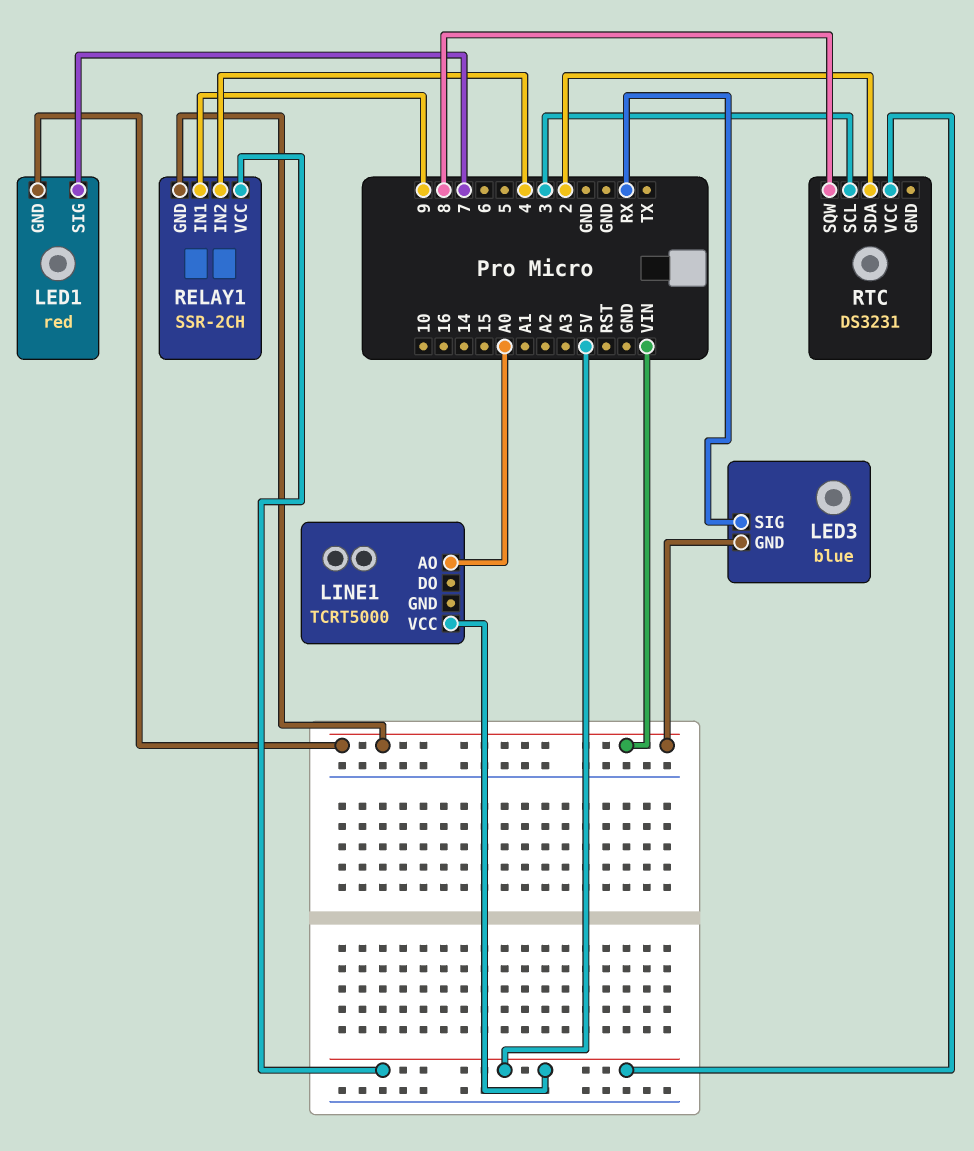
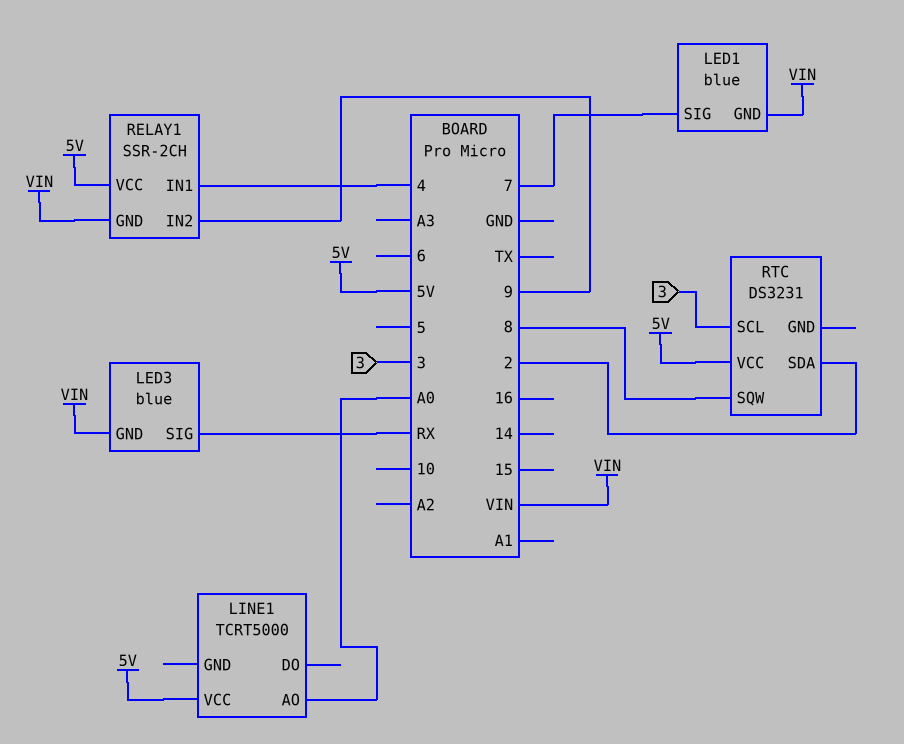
LED1: red -> blue
RELAY1 pin IN1: 9 -> 4
RELAY1 pin IN2: 4 -> 9

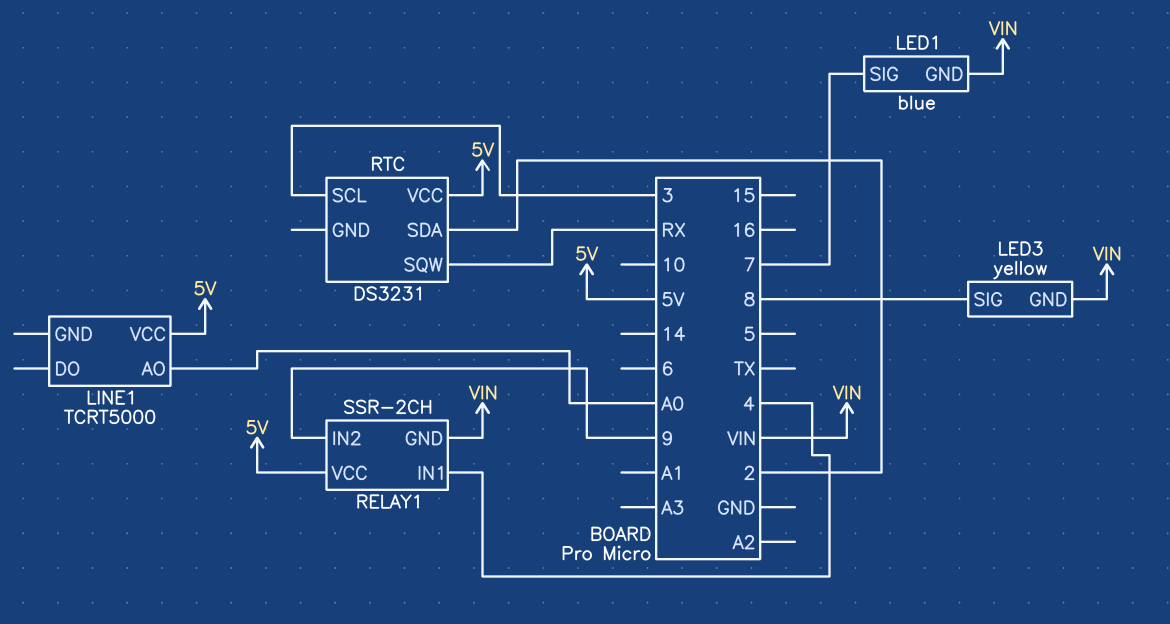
LED3: blue -> yellow
LED3 pin SIG: RX -> 8
RTC pin SQW: 8 -> RX

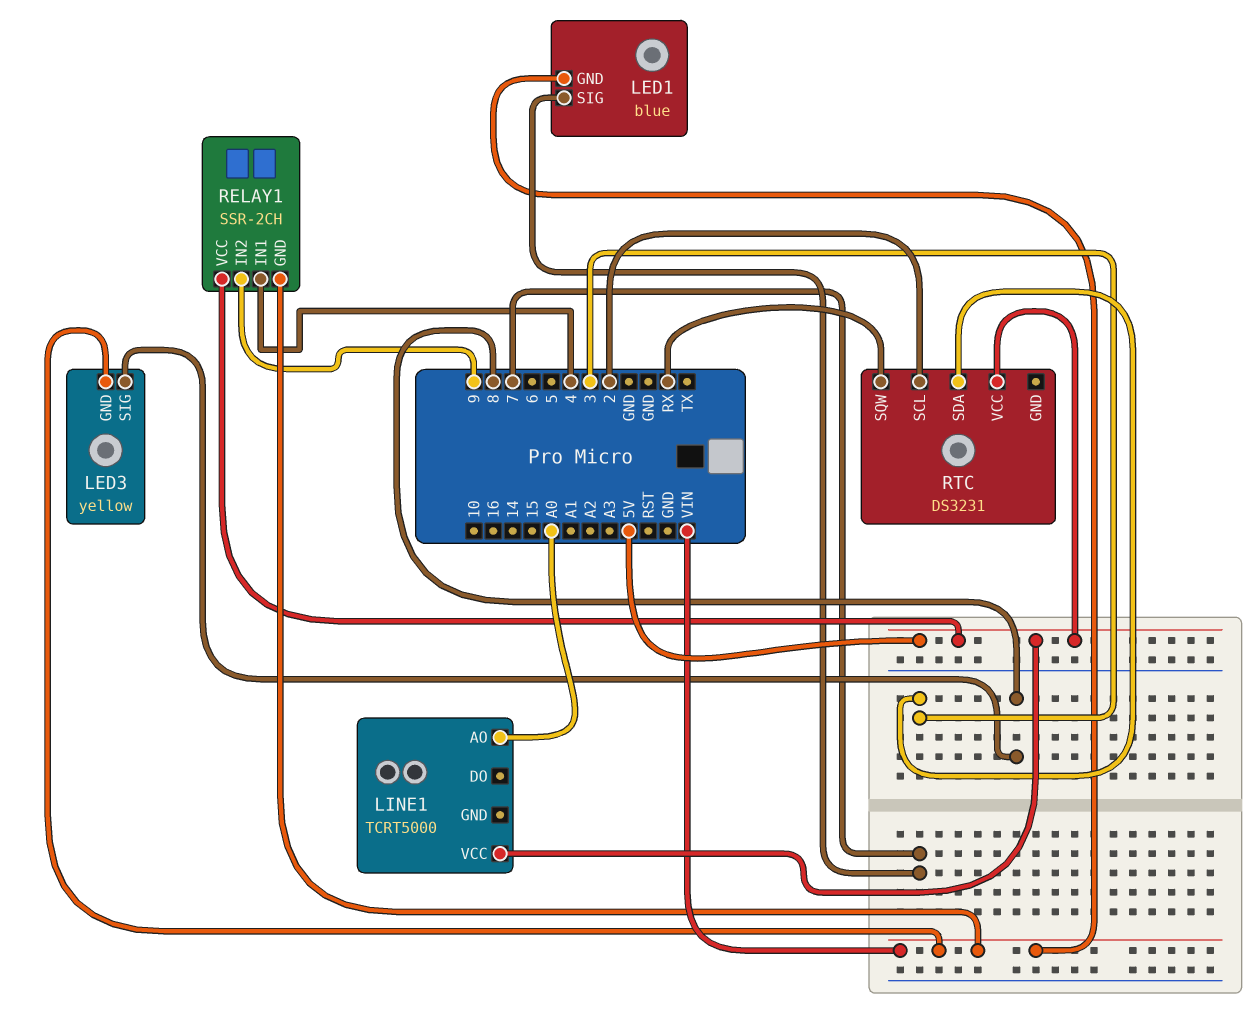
RTC pin SCL: 3 -> 2
RTC pin SDA: 2 -> 3

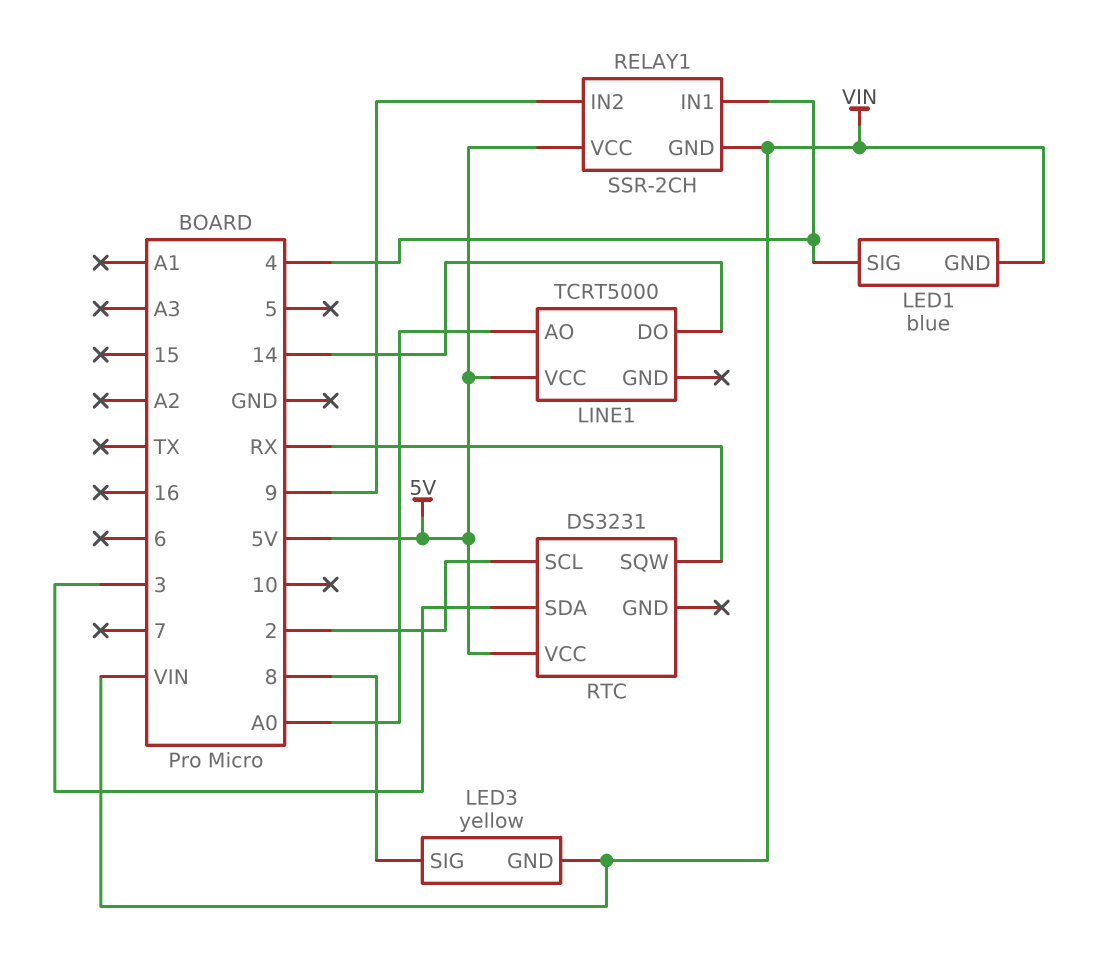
LED1 pin SIG: 7 -> 4
LINE1 pin DO: none -> 14

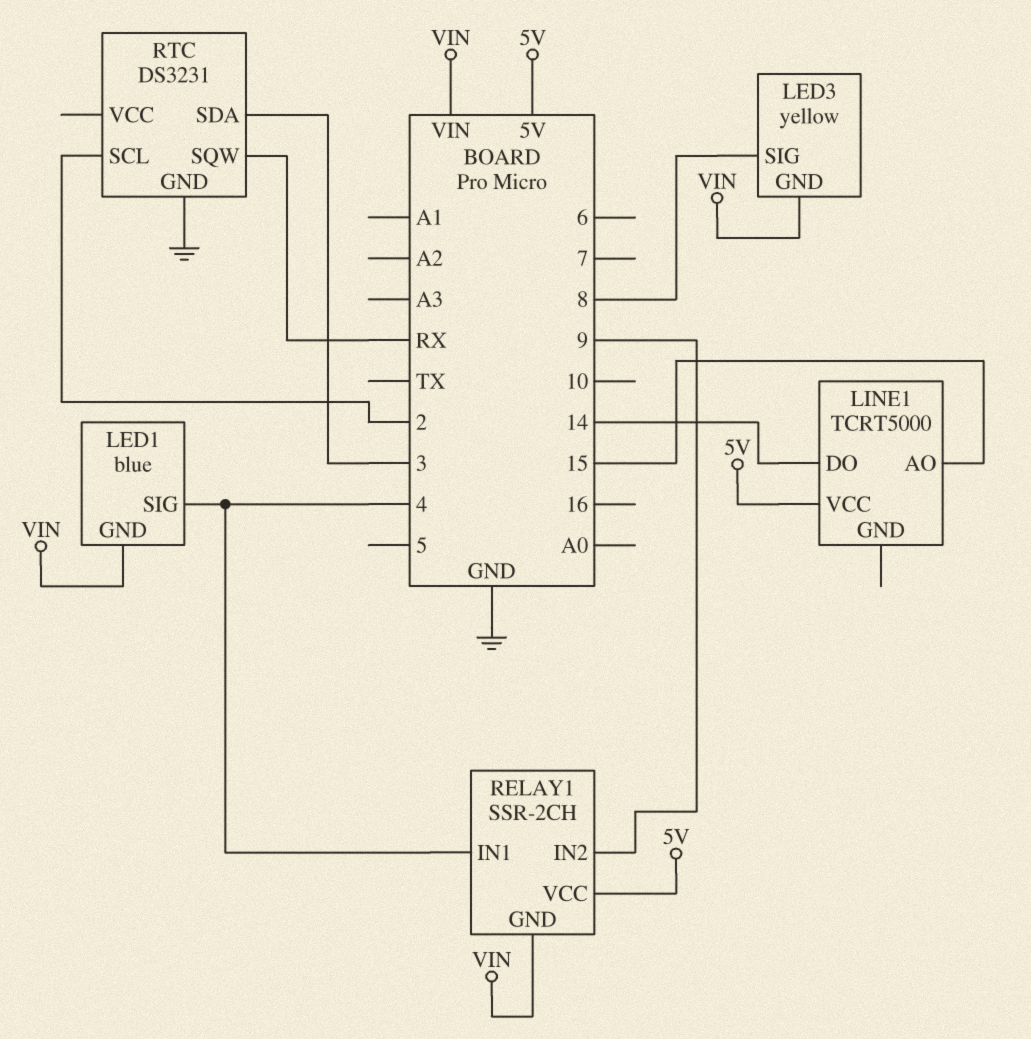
LINE1 pin AO: A0 -> 15
RTC pin GND: none -> GND
RTC pin VCC: 5V -> none

